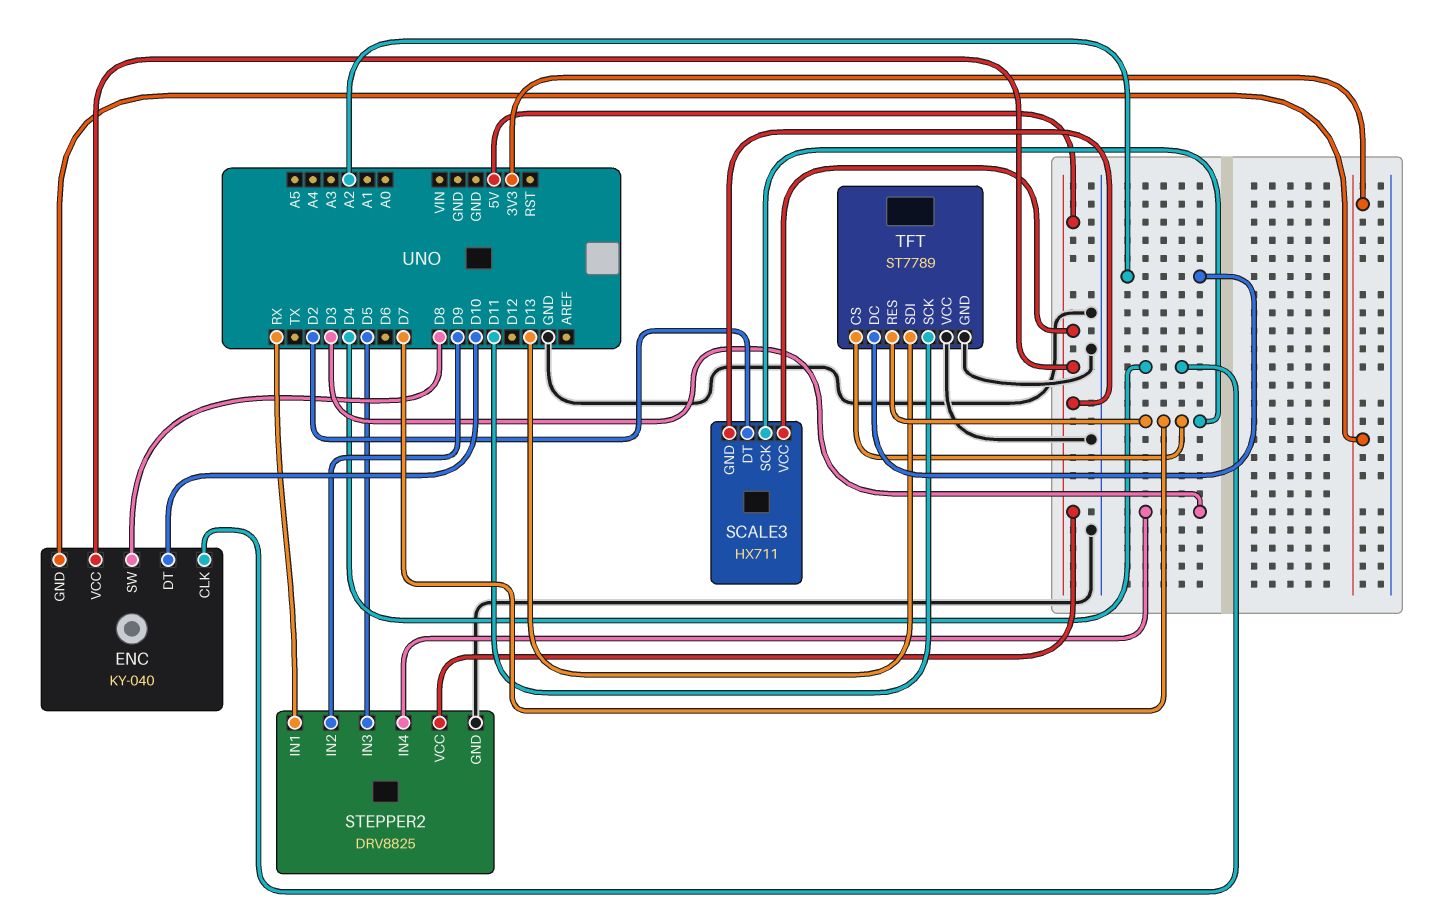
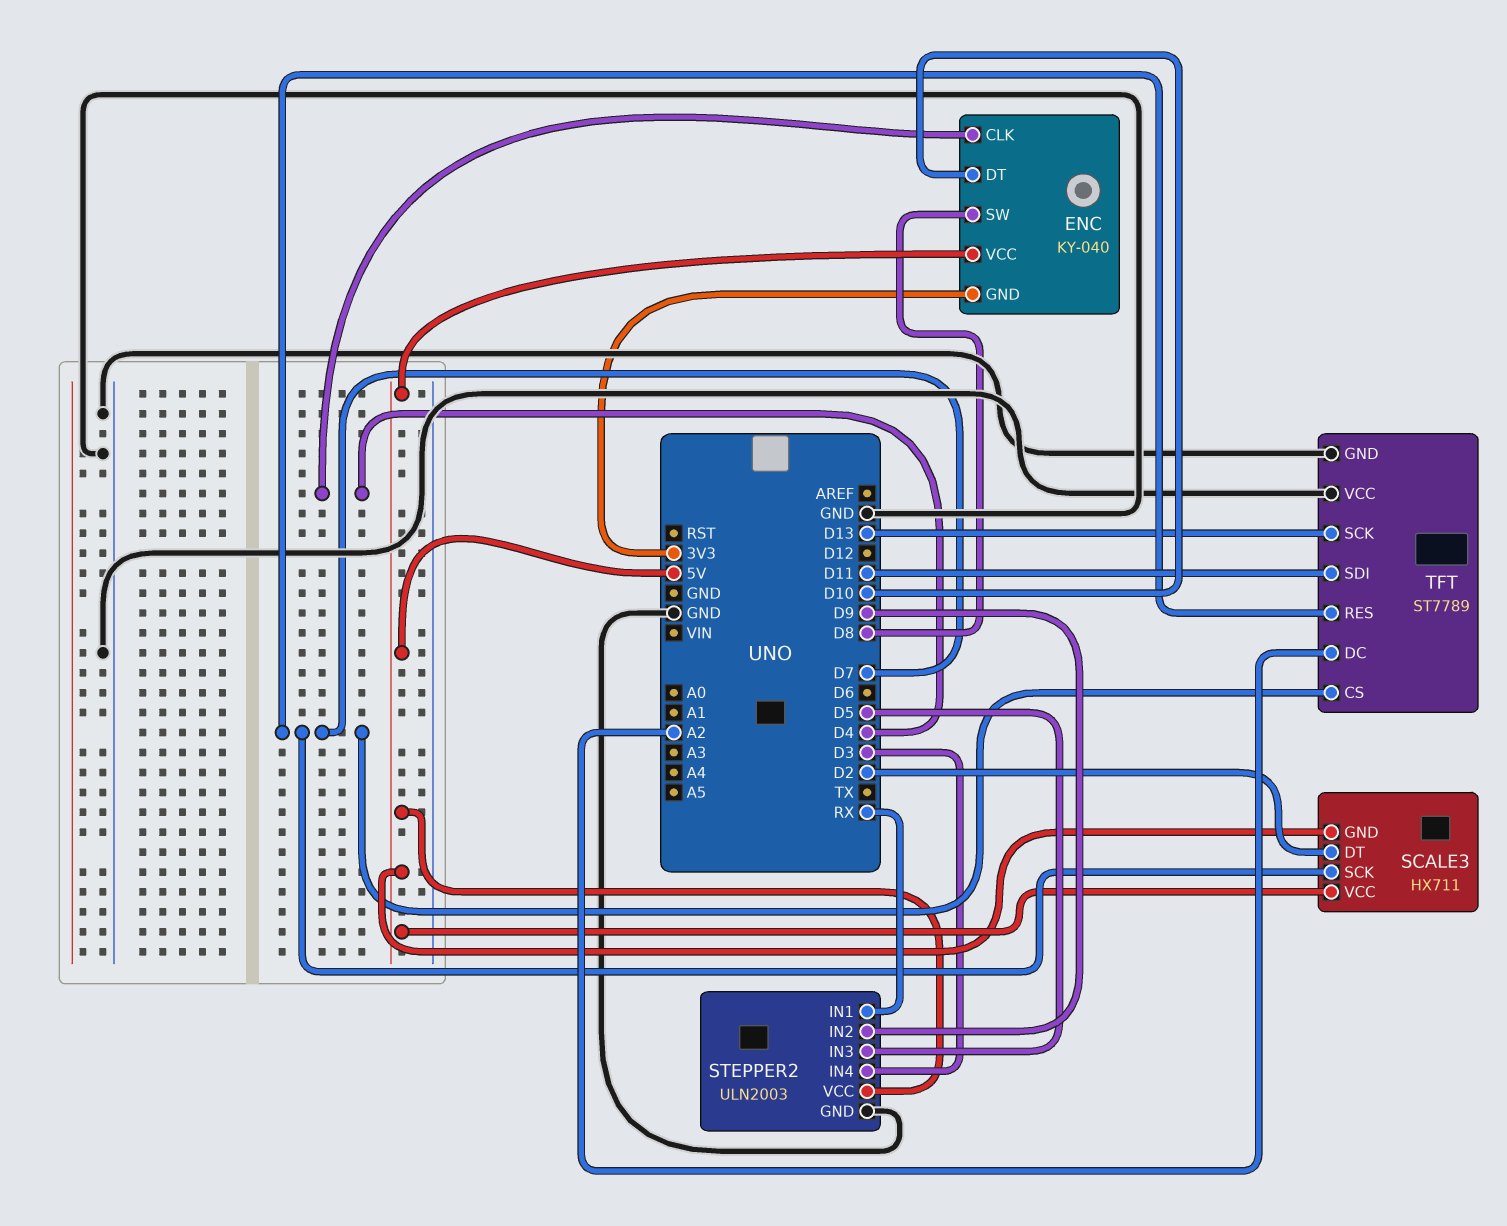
STEPPER2: DRV8825 -> ULN2003
TFT pin SCK: D11 -> D13
TFT pin SDI: D13 -> D11

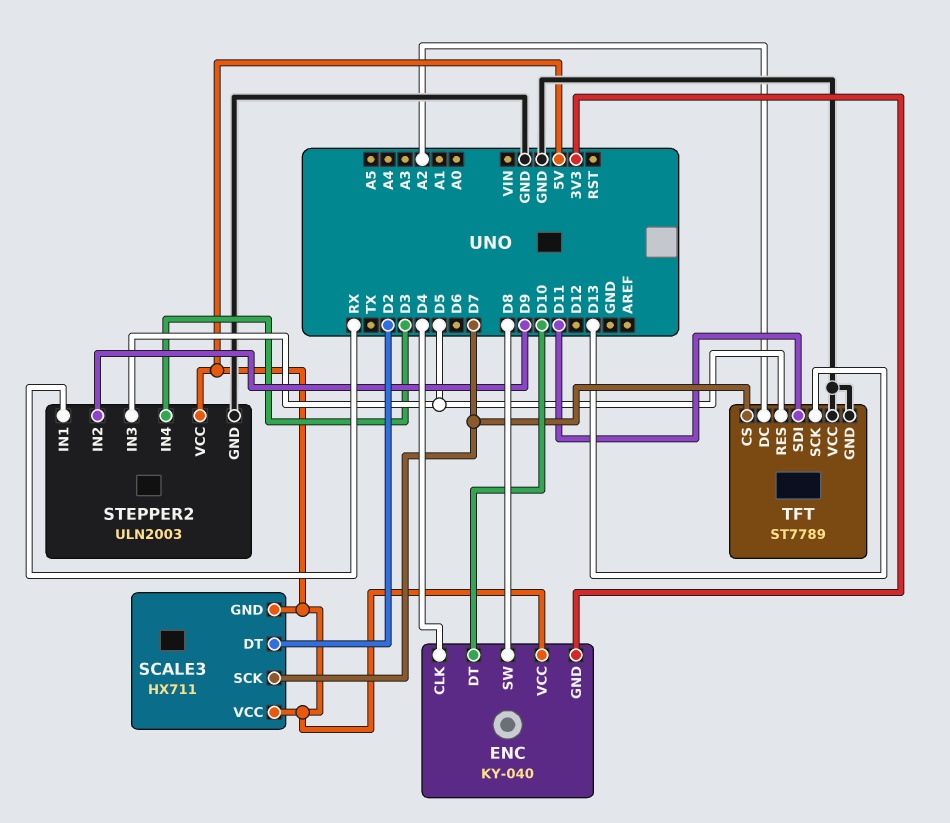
TFT pin RES: D7 -> D5

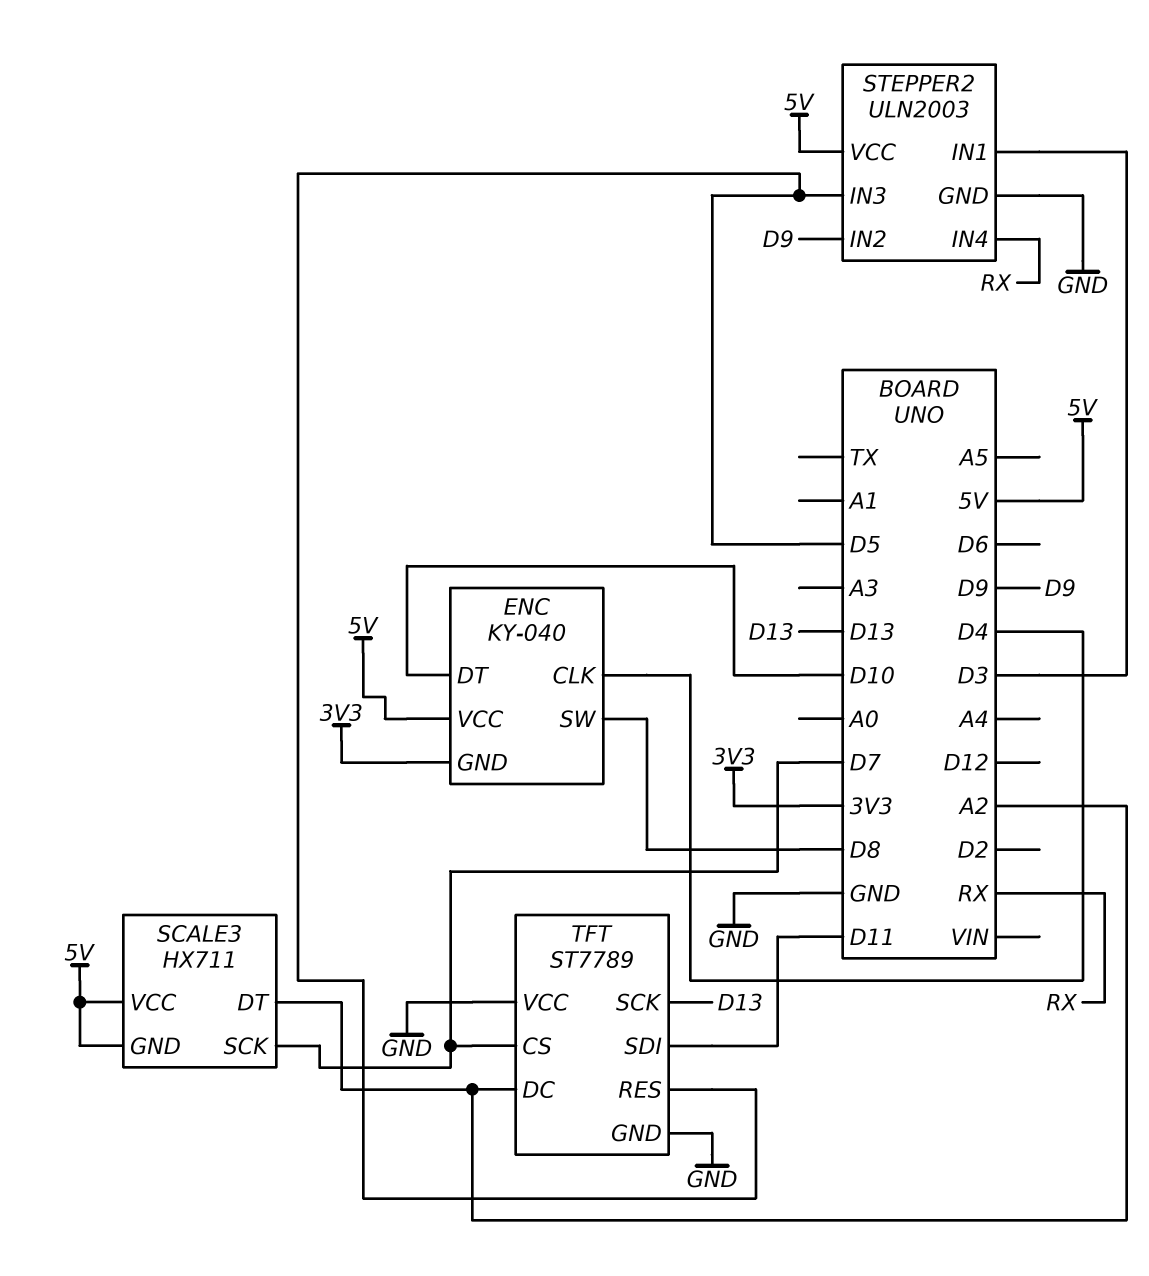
SCALE3 pin DT: D2 -> A2
STEPPER2 pin IN1: RX -> D3
STEPPER2 pin IN4: D3 -> RX

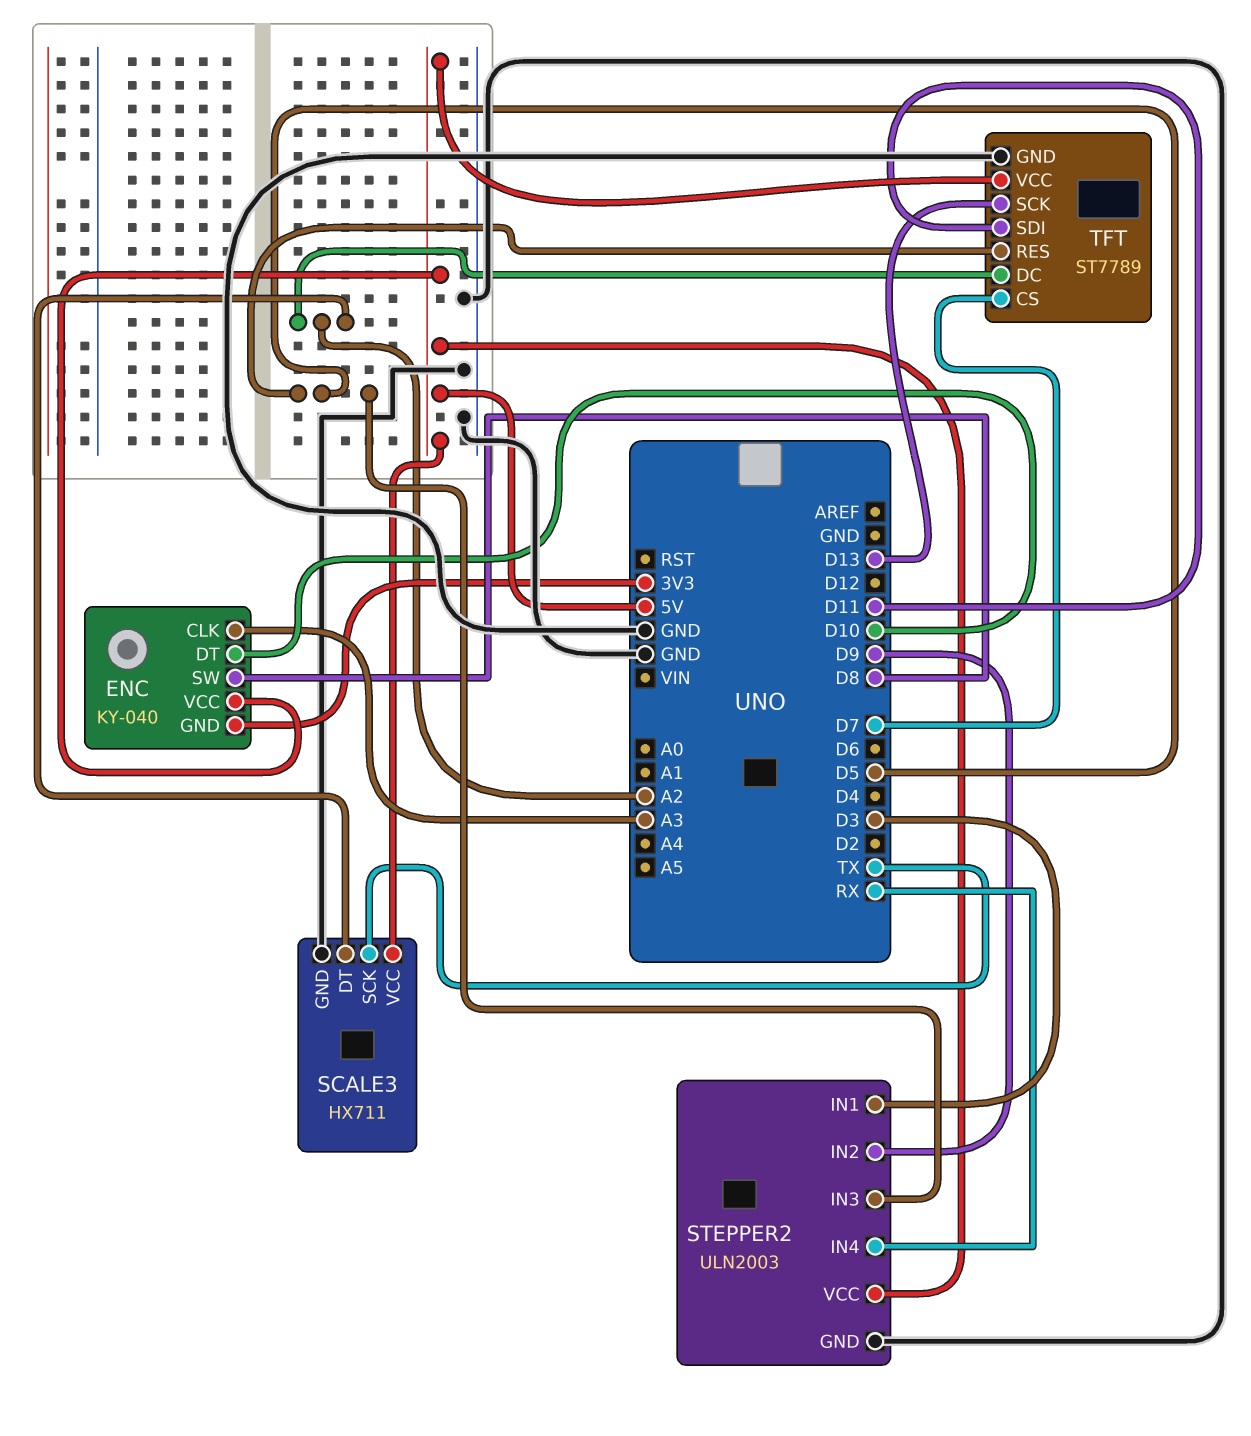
ENC pin CLK: D4 -> A3
SCALE3 pin GND: 5V -> GND
SCALE3 pin SCK: D7 -> TX
TFT pin VCC: GND -> 5V

